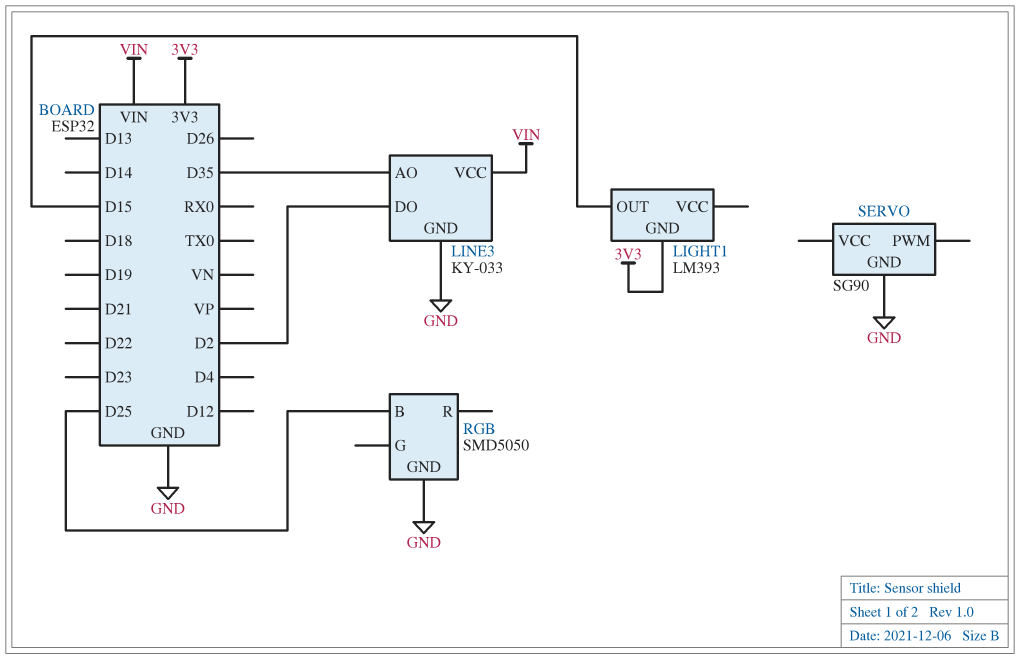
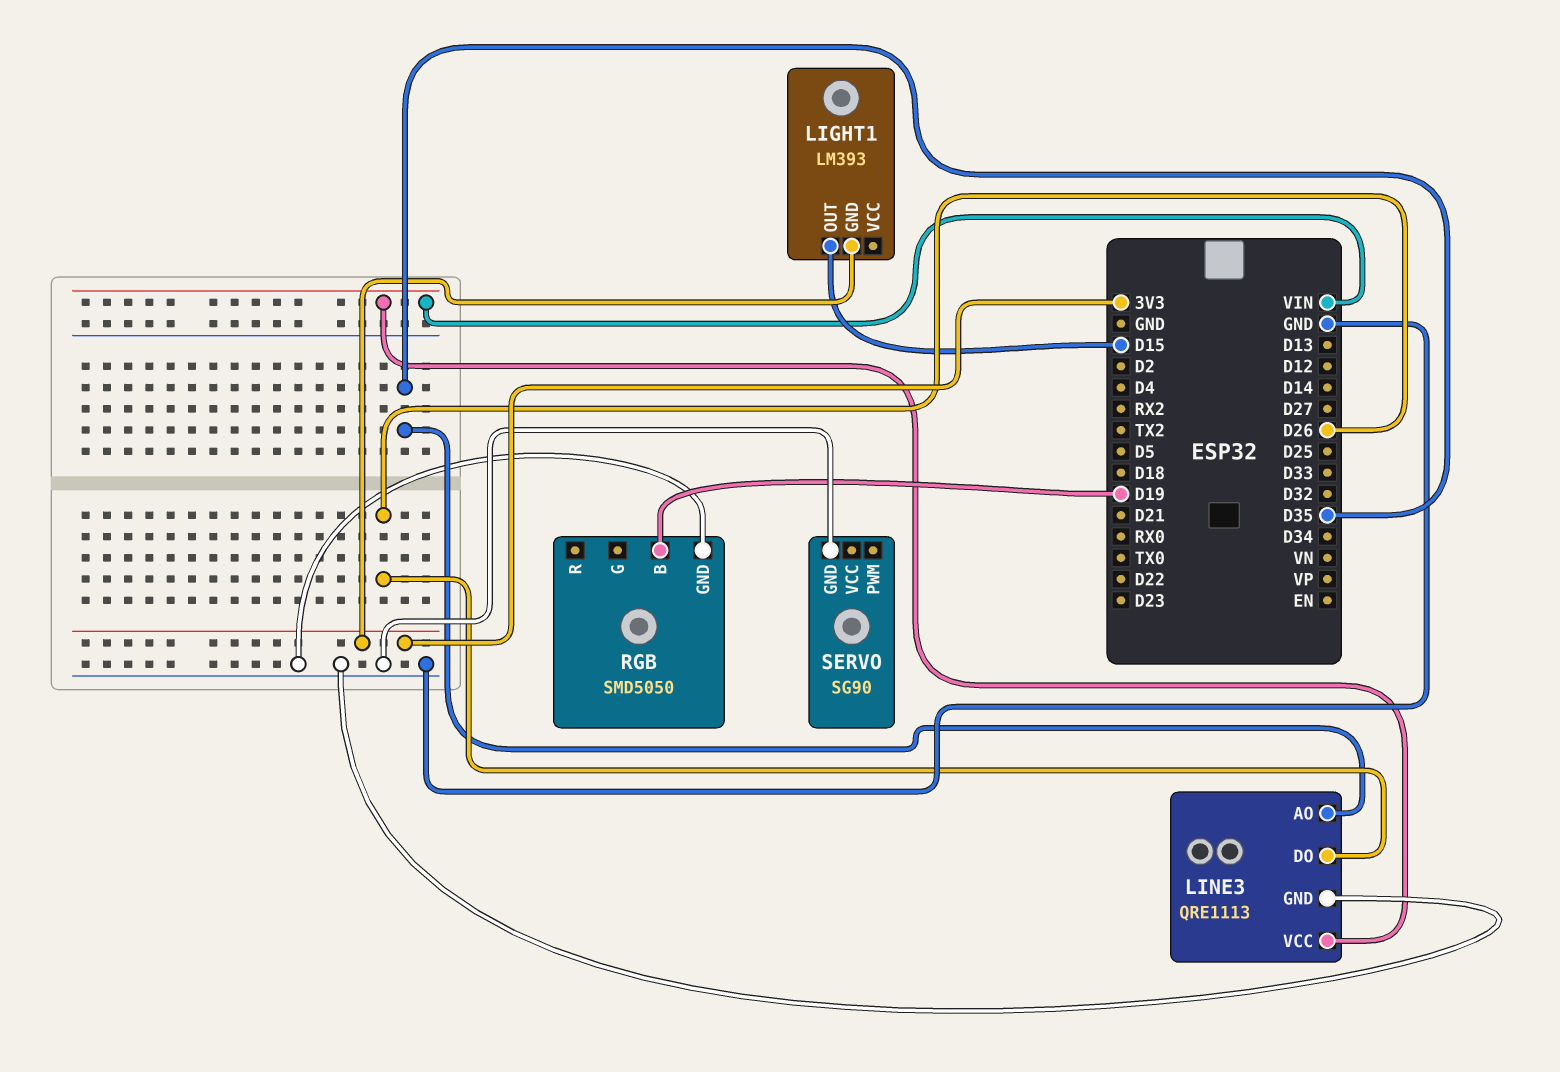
LINE3: KY-033 -> QRE1113
LINE3 pin DO: D2 -> D26
RGB pin B: D25 -> D19

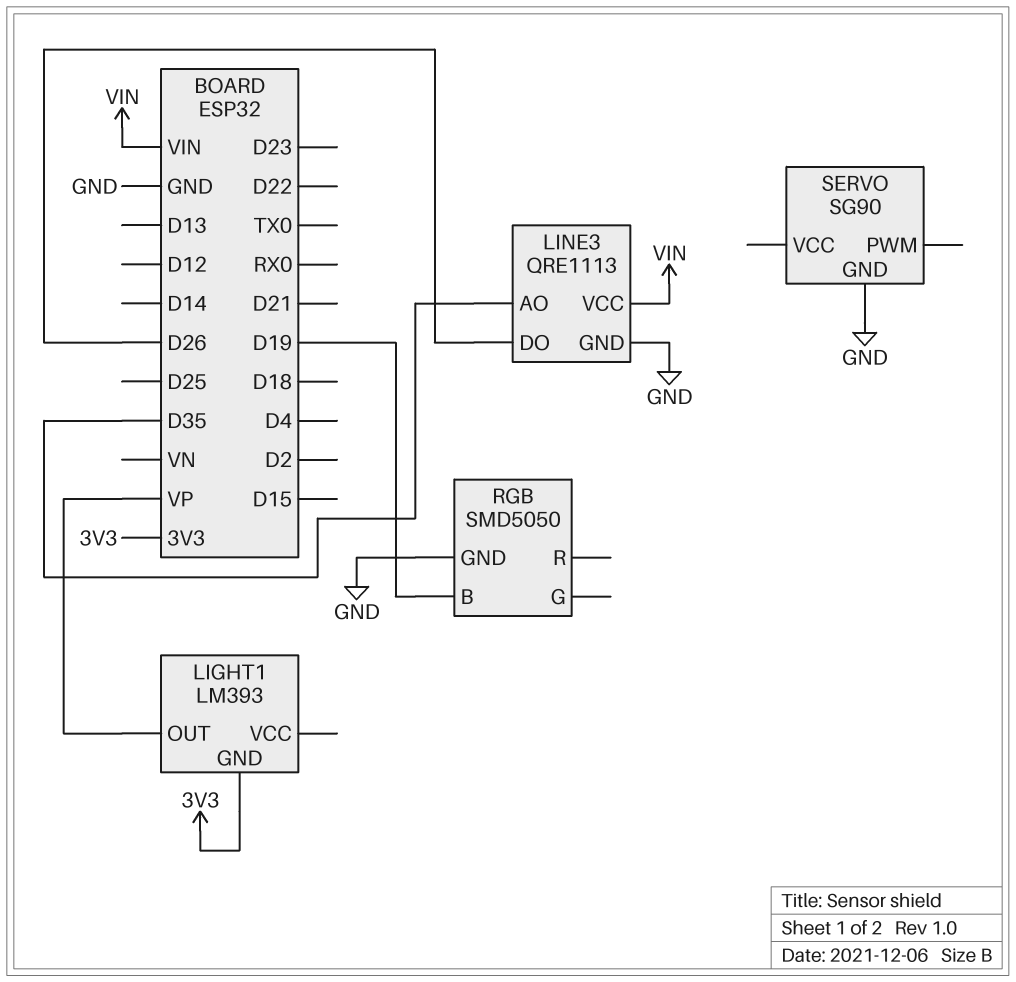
LIGHT1 pin OUT: D15 -> VP

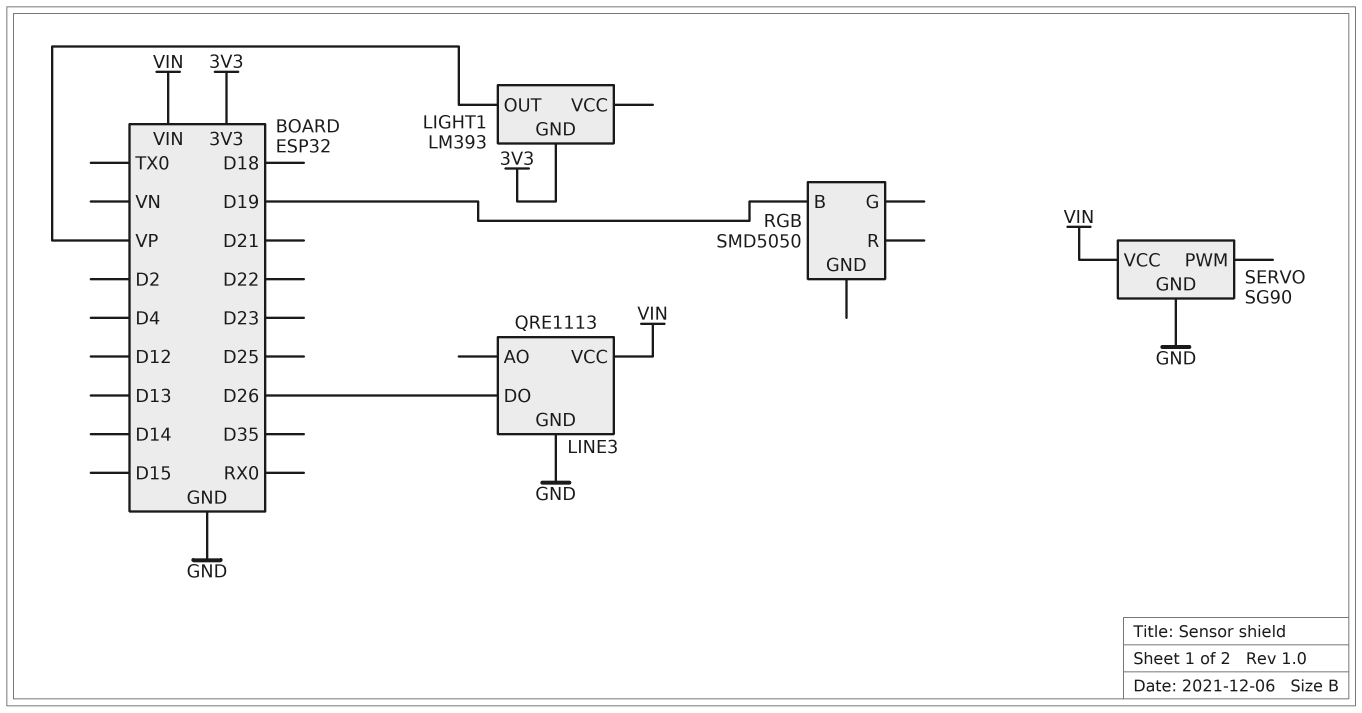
LINE3 pin AO: D35 -> none
RGB pin GND: GND -> none
SERVO pin VCC: none -> VIN

